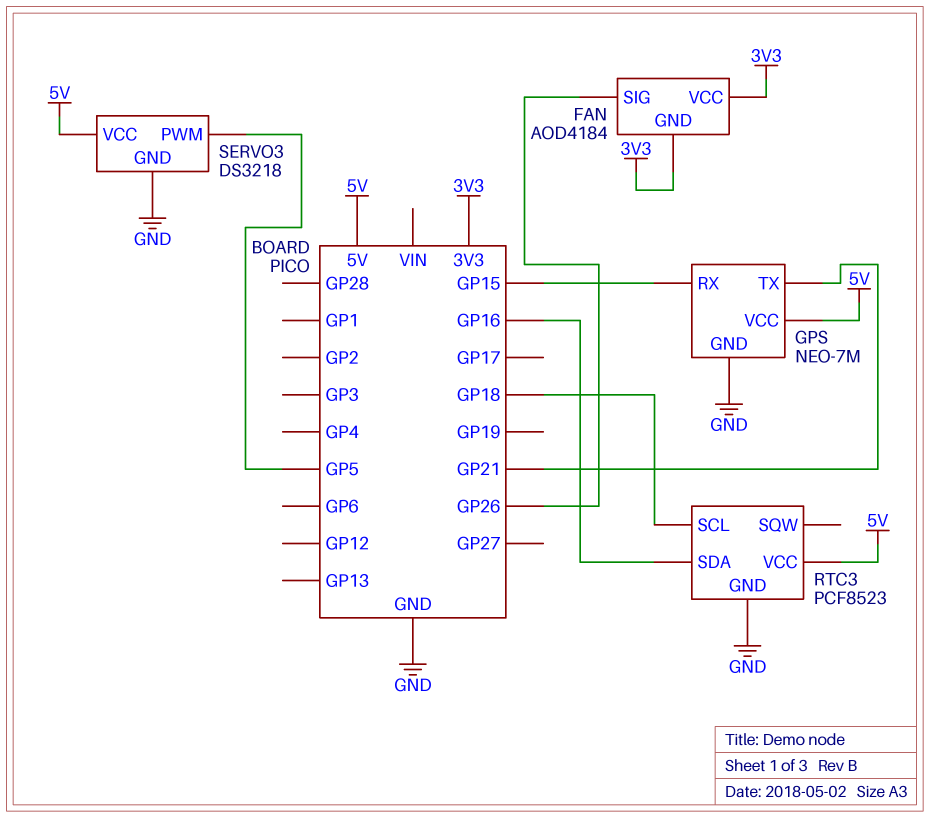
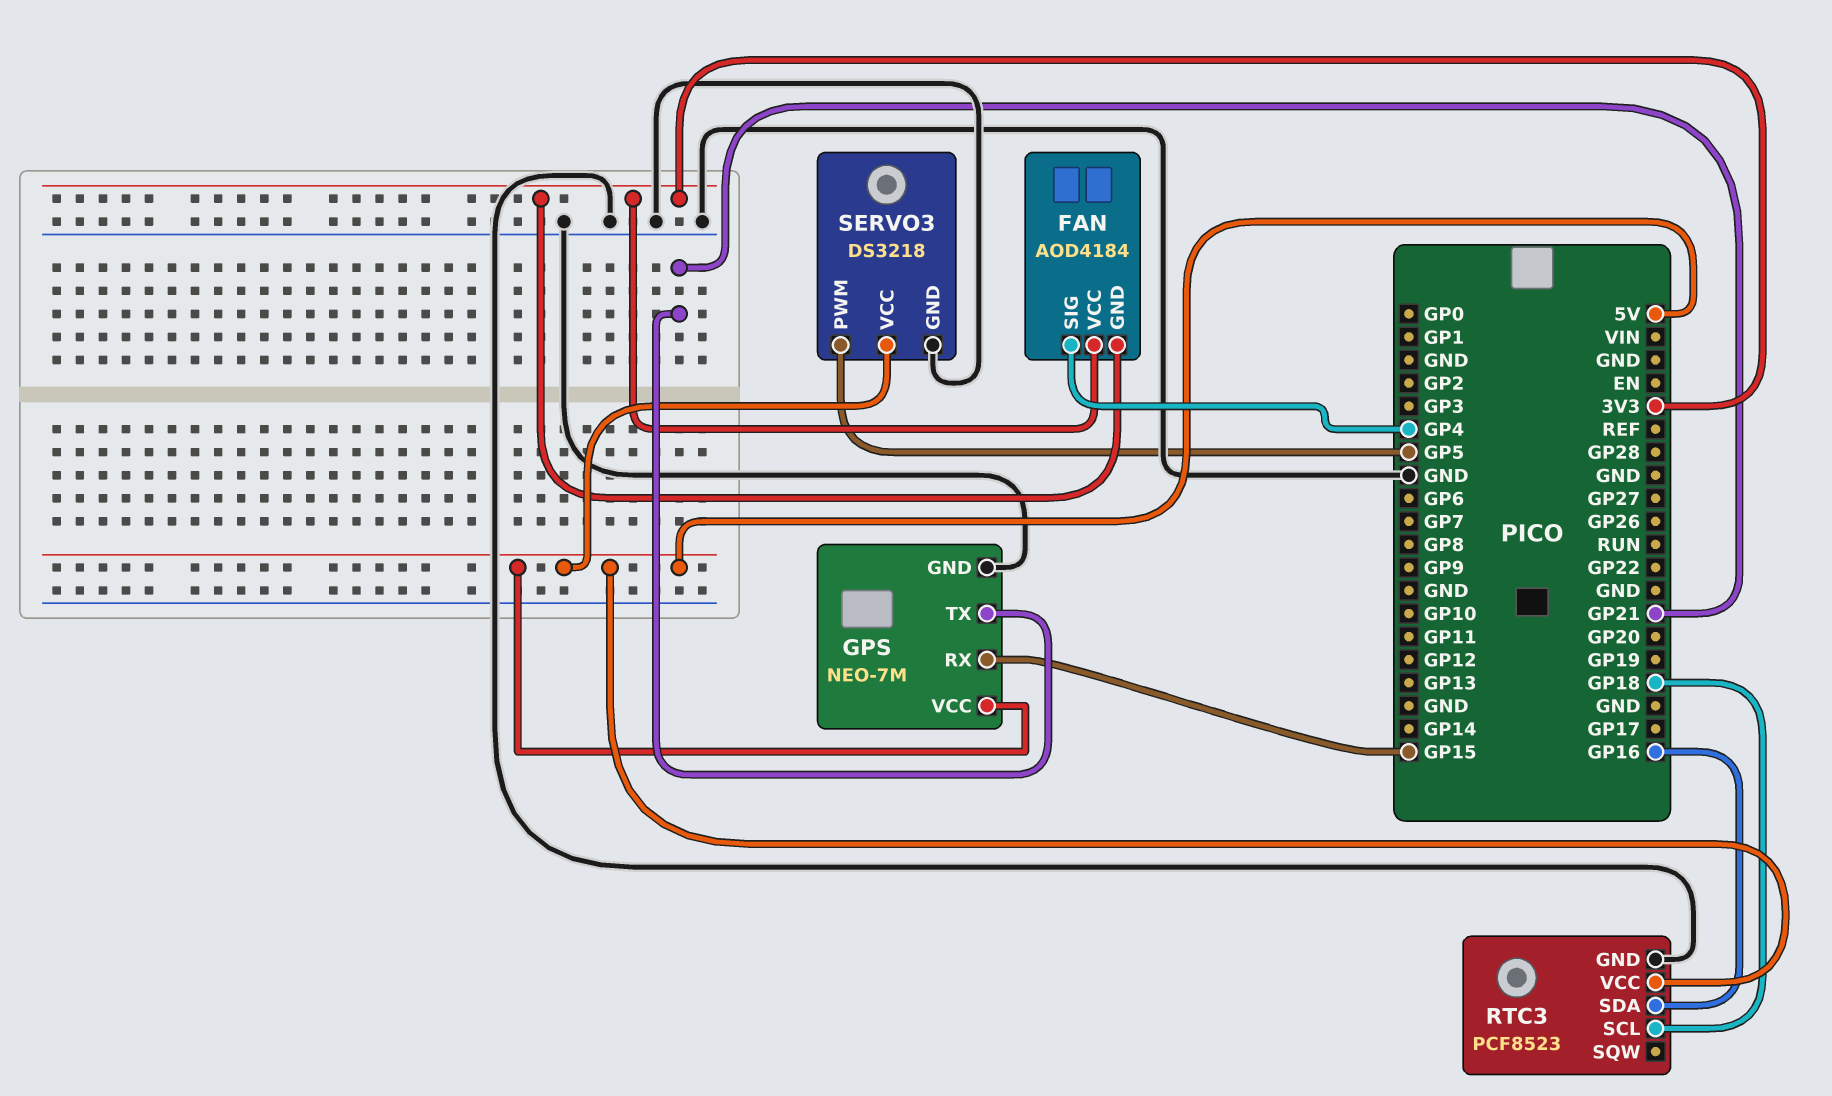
FAN pin SIG: GP26 -> GP4

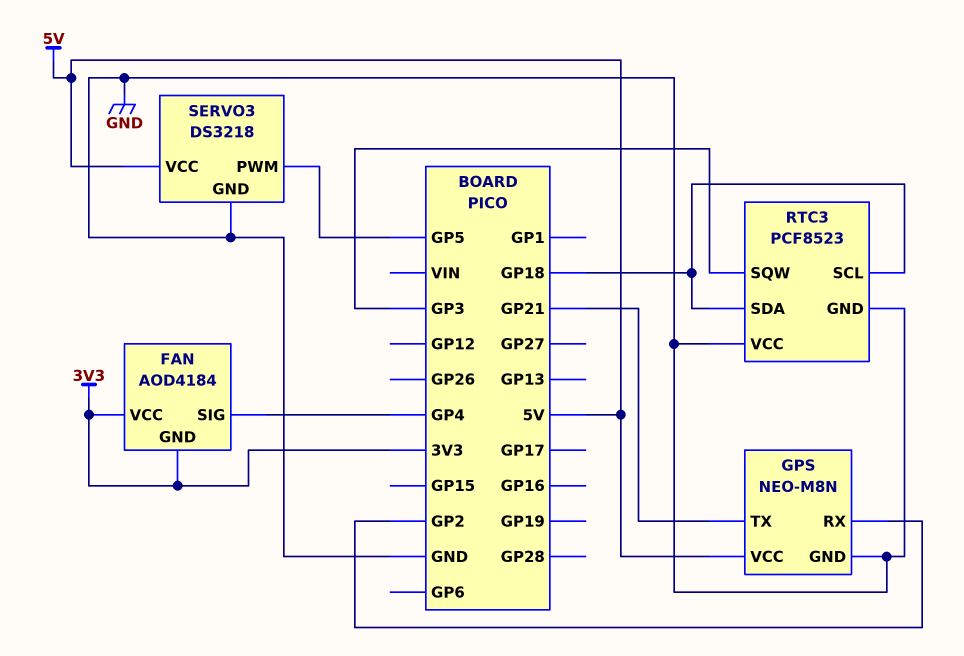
GPS: NEO-7M -> NEO-M8N
GPS pin RX: GP15 -> GP2
RTC3 pin SDA: GP16 -> GP18
RTC3 pin SQW: none -> GP3
RTC3 pin VCC: 5V -> GND

